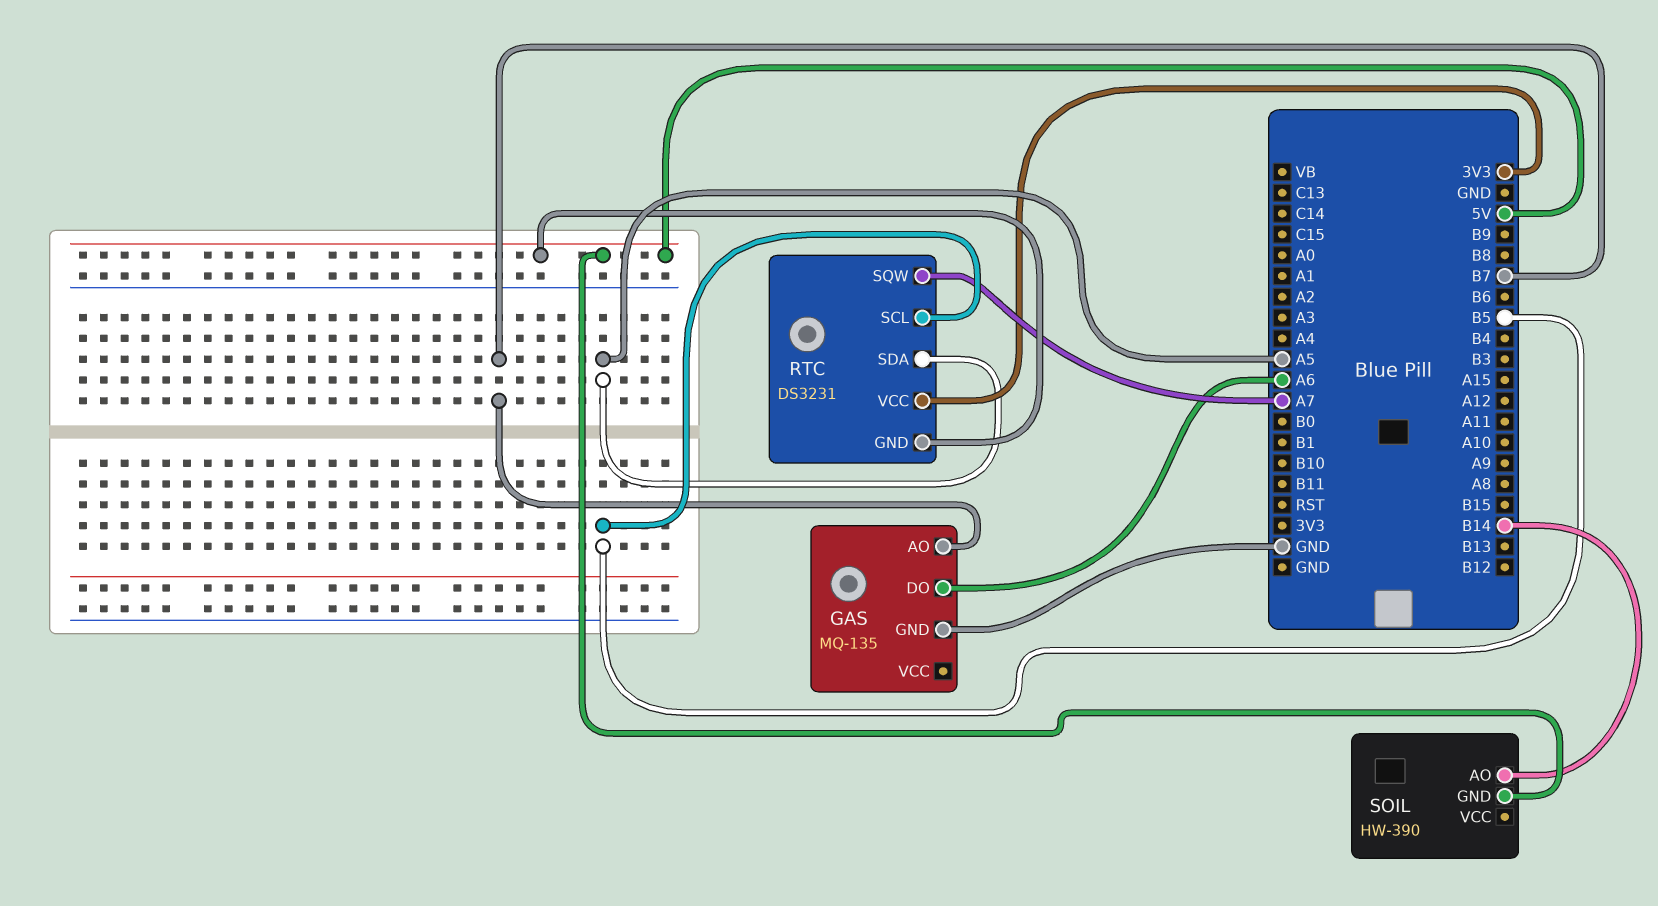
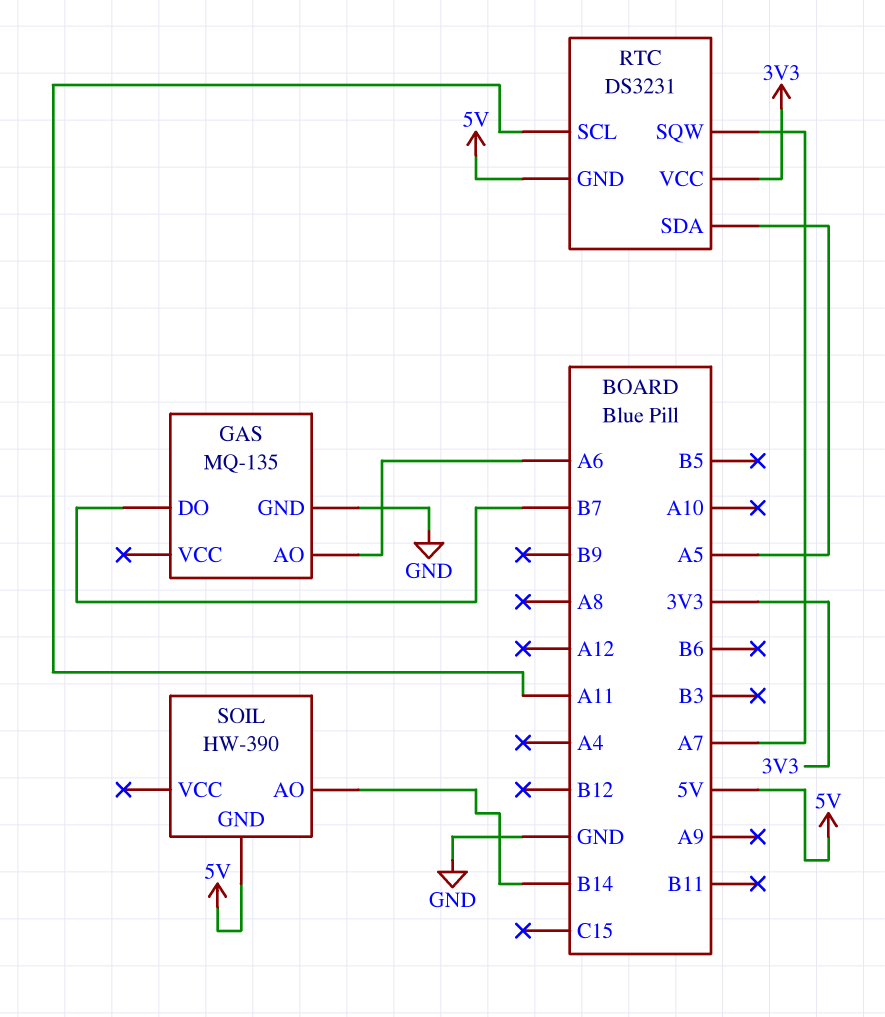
GAS pin AO: B7 -> A6
GAS pin DO: A6 -> B7
RTC pin SCL: B5 -> A11

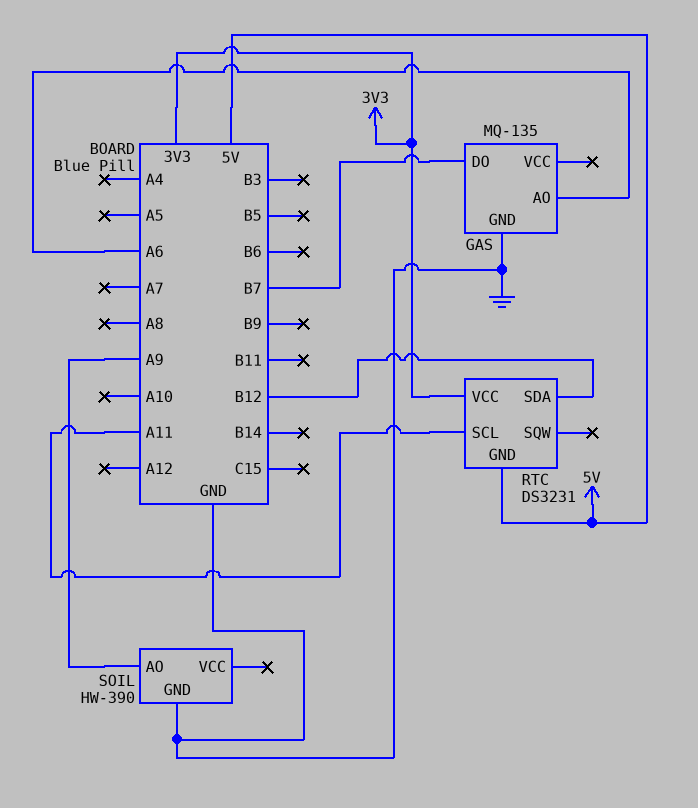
RTC pin SDA: A5 -> B12
RTC pin SQW: A7 -> none
SOIL pin AO: B14 -> A9
SOIL pin GND: 5V -> GND

